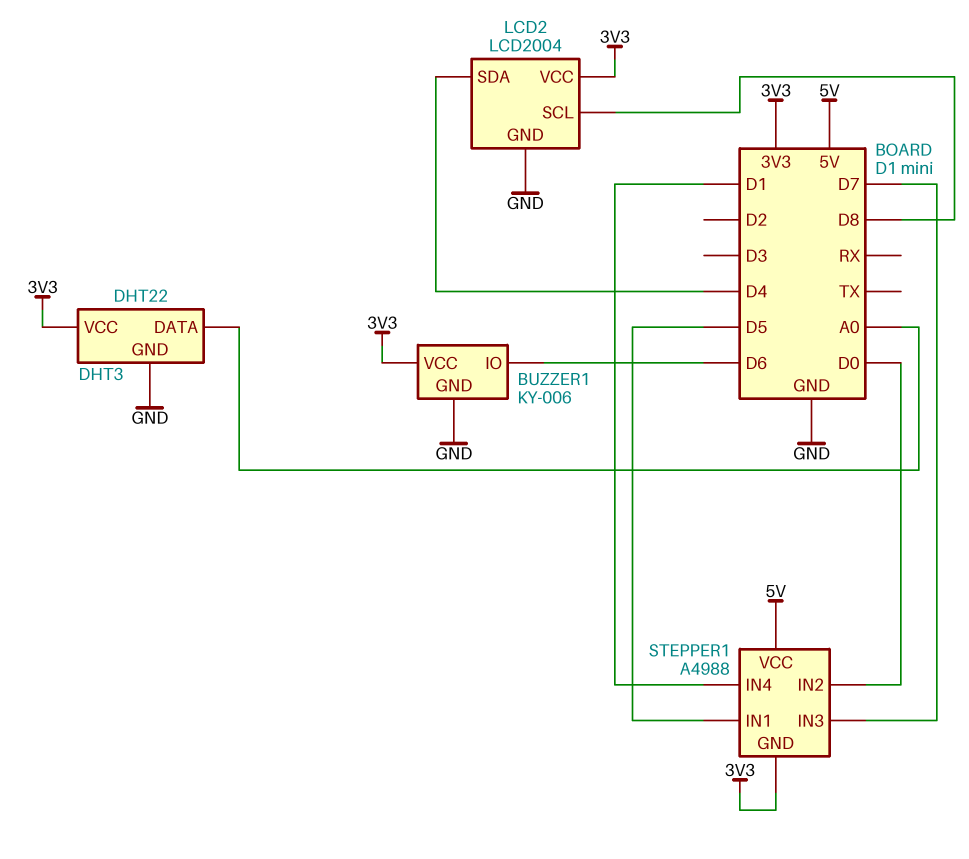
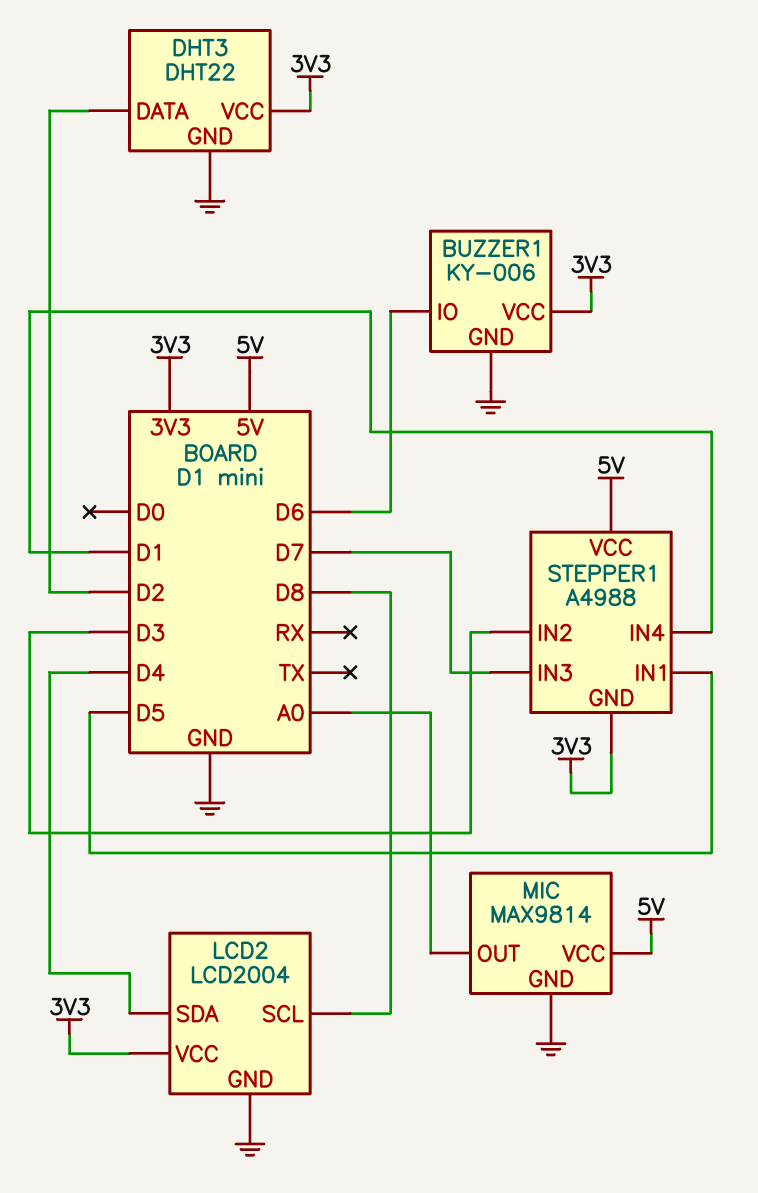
DHT3 pin DATA: A0 -> D2
MIC: none -> MAX9814
MIC pin GND: none -> GND
MIC pin OUT: none -> A0
MIC pin VCC: none -> 5V
STEPPER1 pin IN2: D0 -> D3

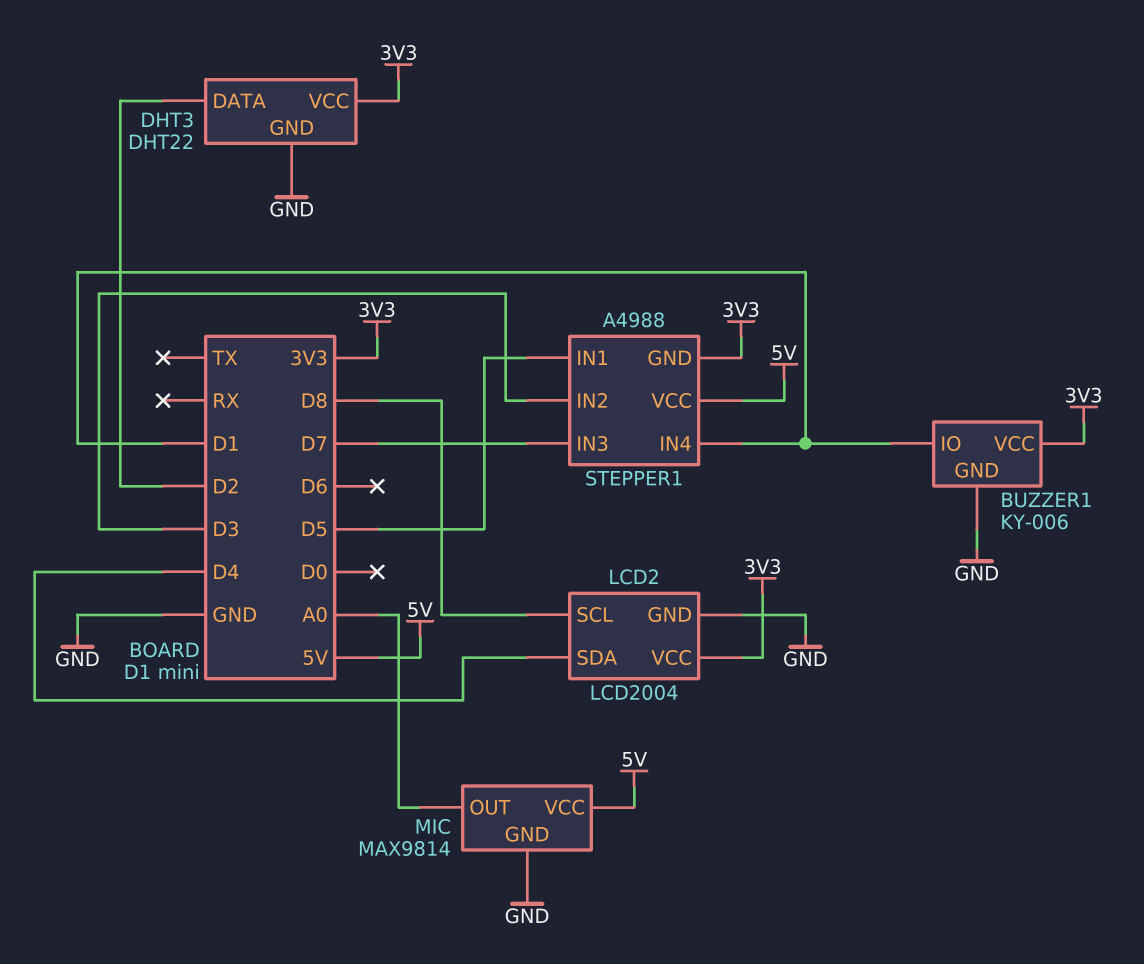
BUZZER1 pin IO: D6 -> D1

